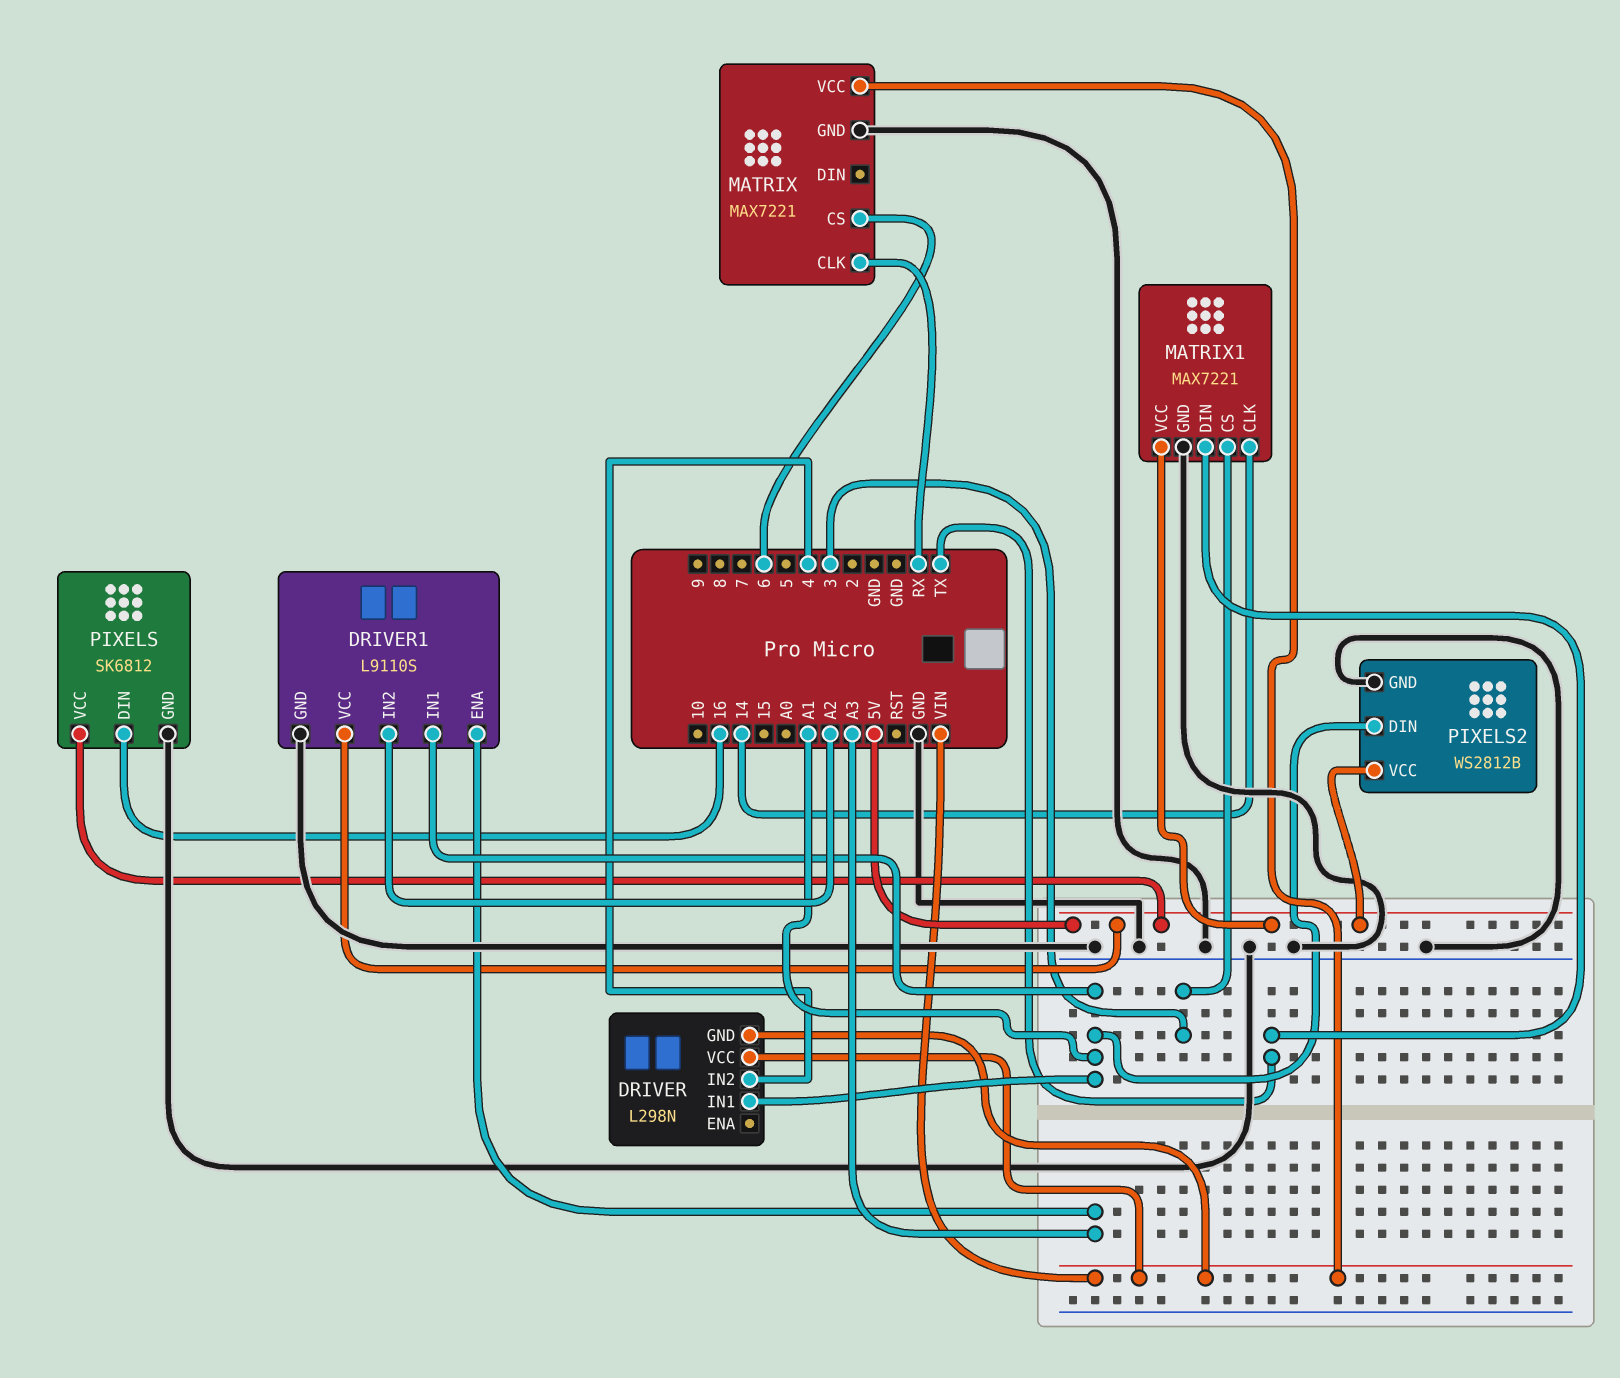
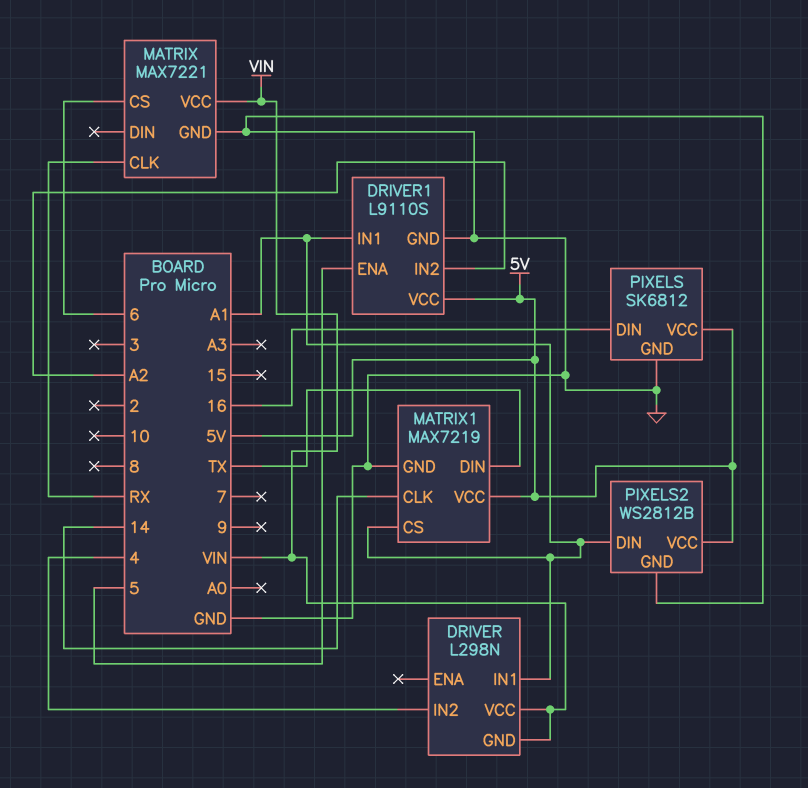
DRIVER1 pin ENA: A3 -> 5
MATRIX1: MAX7221 -> MAX7219
MATRIX1 pin CS: 3 -> A1

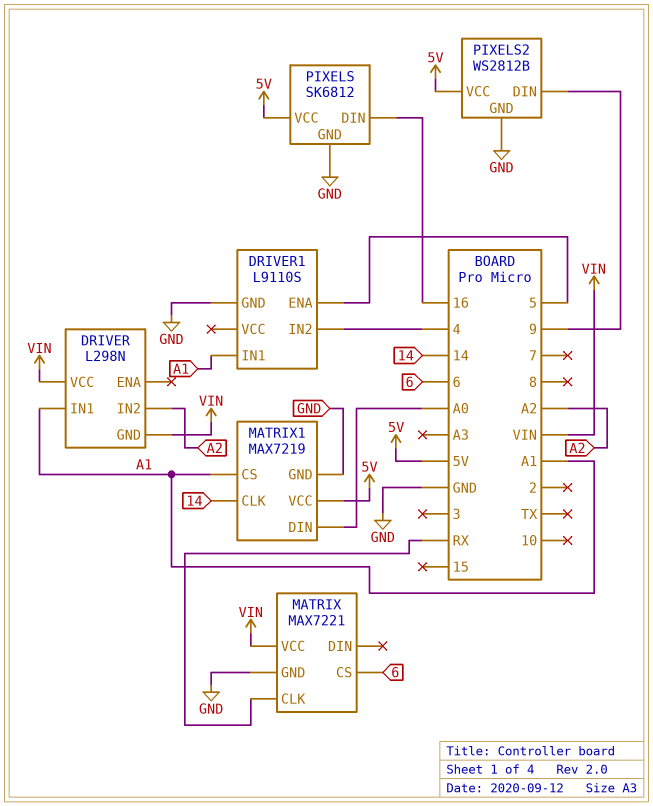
DRIVER pin IN2: 4 -> A2
DRIVER1 pin IN2: A2 -> 4
DRIVER1 pin VCC: 5V -> none
MATRIX1 pin DIN: TX -> A0
PIXELS2 pin DIN: A1 -> 9

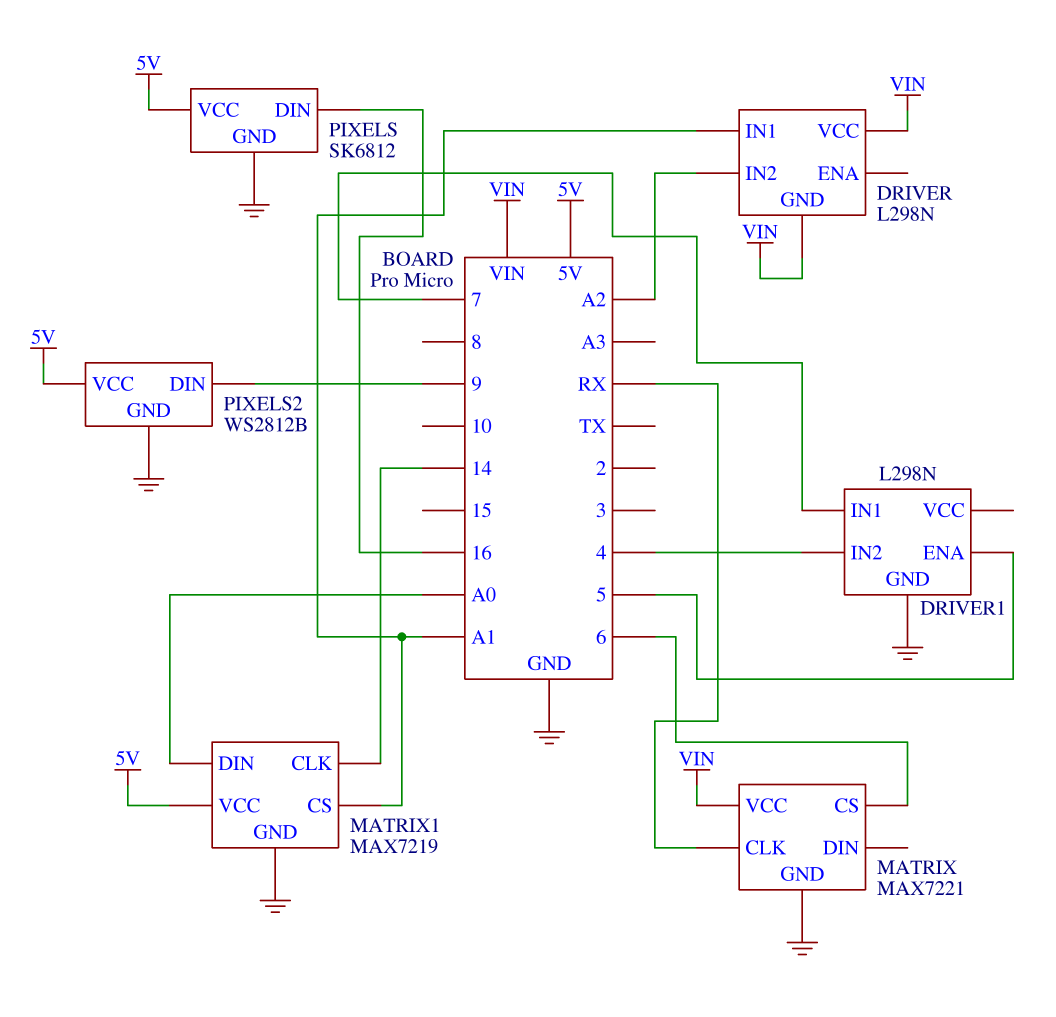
DRIVER1: L9110S -> L298N
DRIVER1 pin IN1: A1 -> 7

